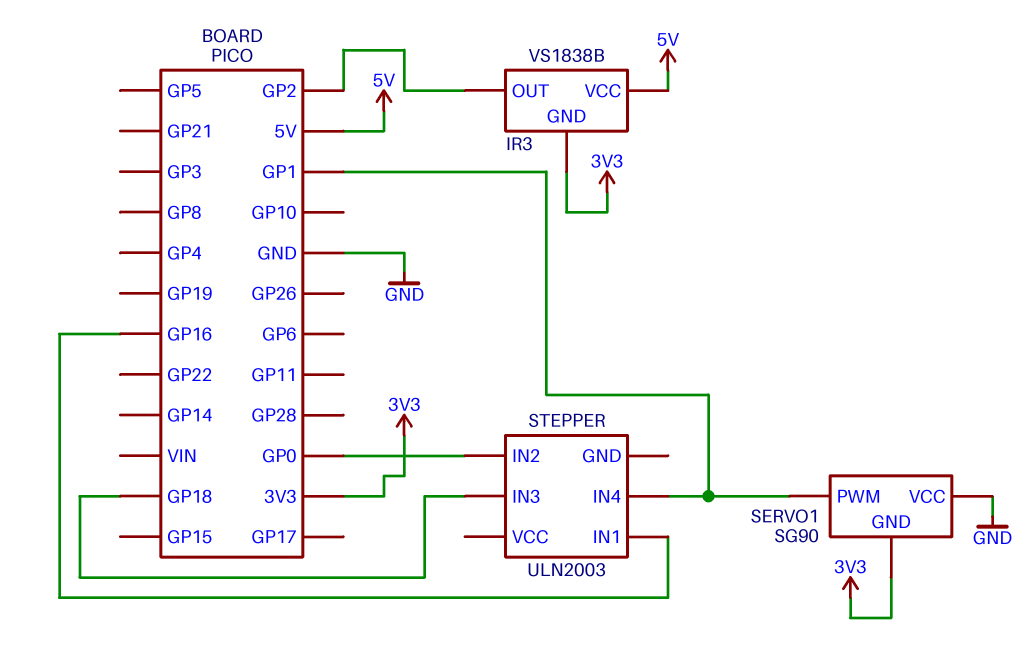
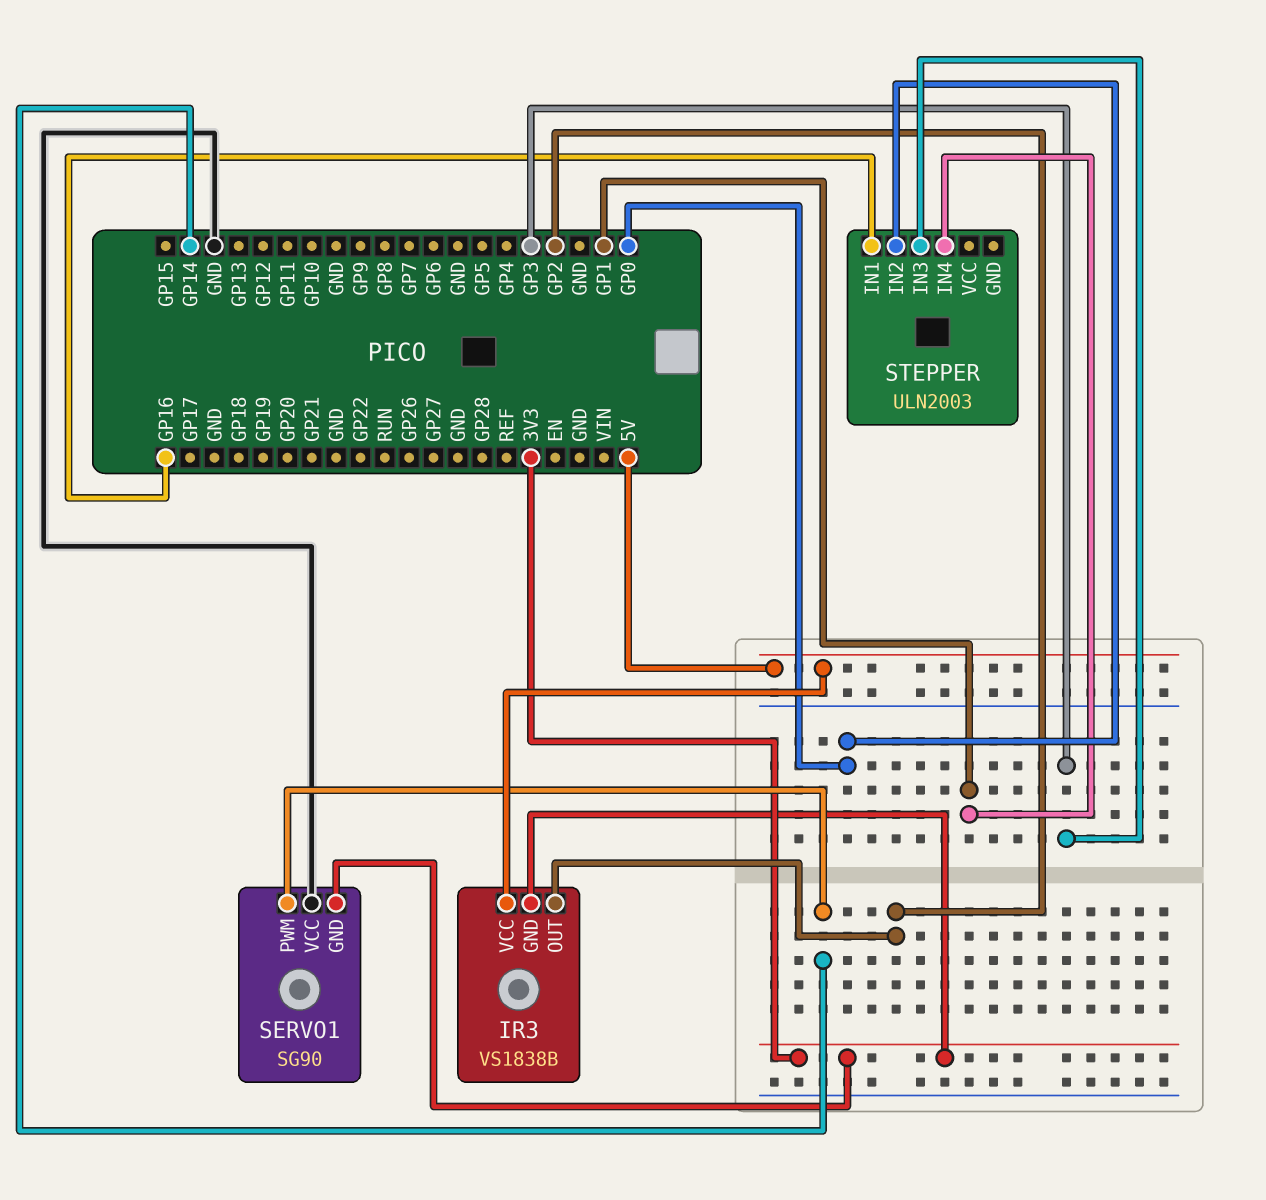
SERVO1 pin PWM: GP1 -> GP14
STEPPER pin IN3: GP18 -> GP3

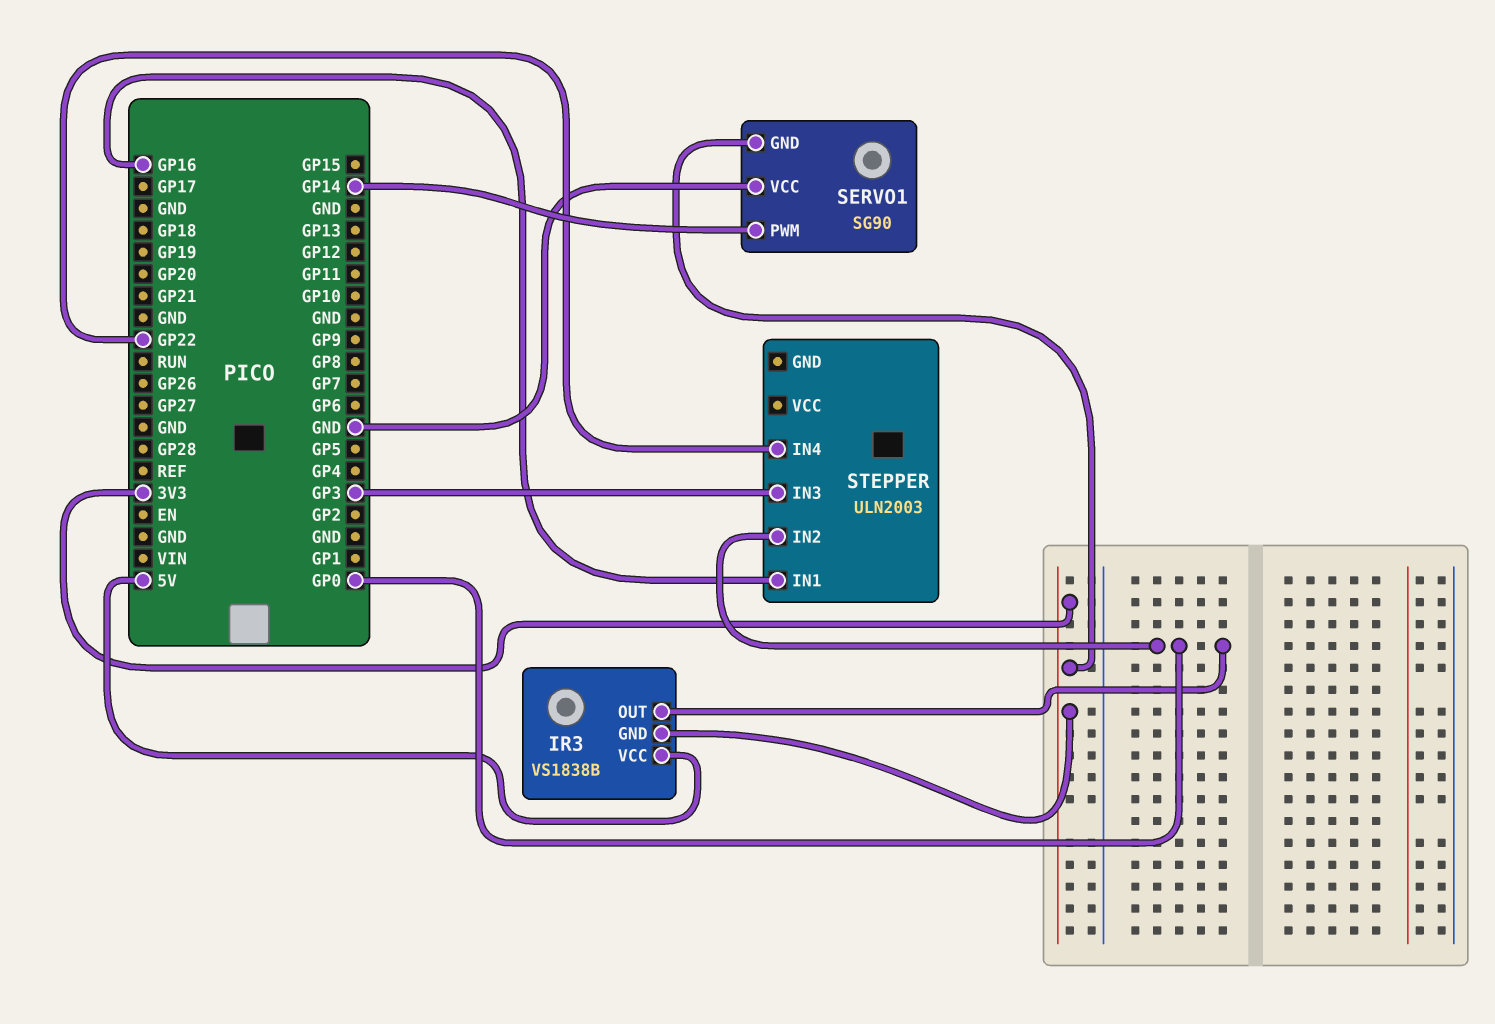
IR3 pin OUT: GP2 -> GP0
STEPPER pin IN4: GP1 -> GP22

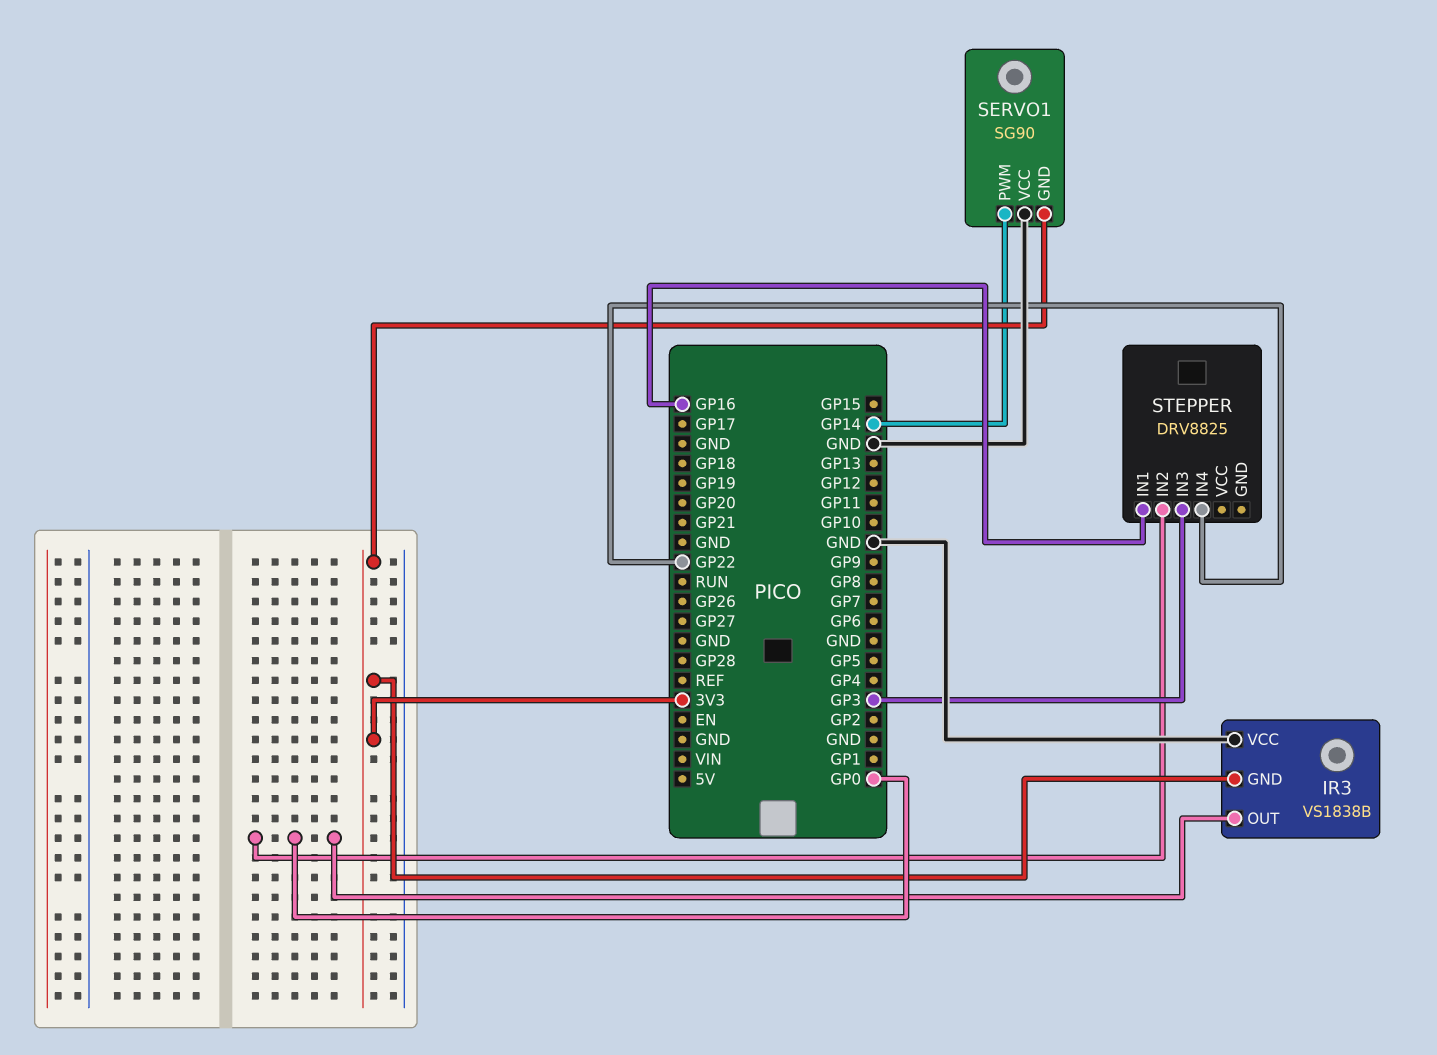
IR3 pin VCC: 5V -> GND
STEPPER: ULN2003 -> DRV8825

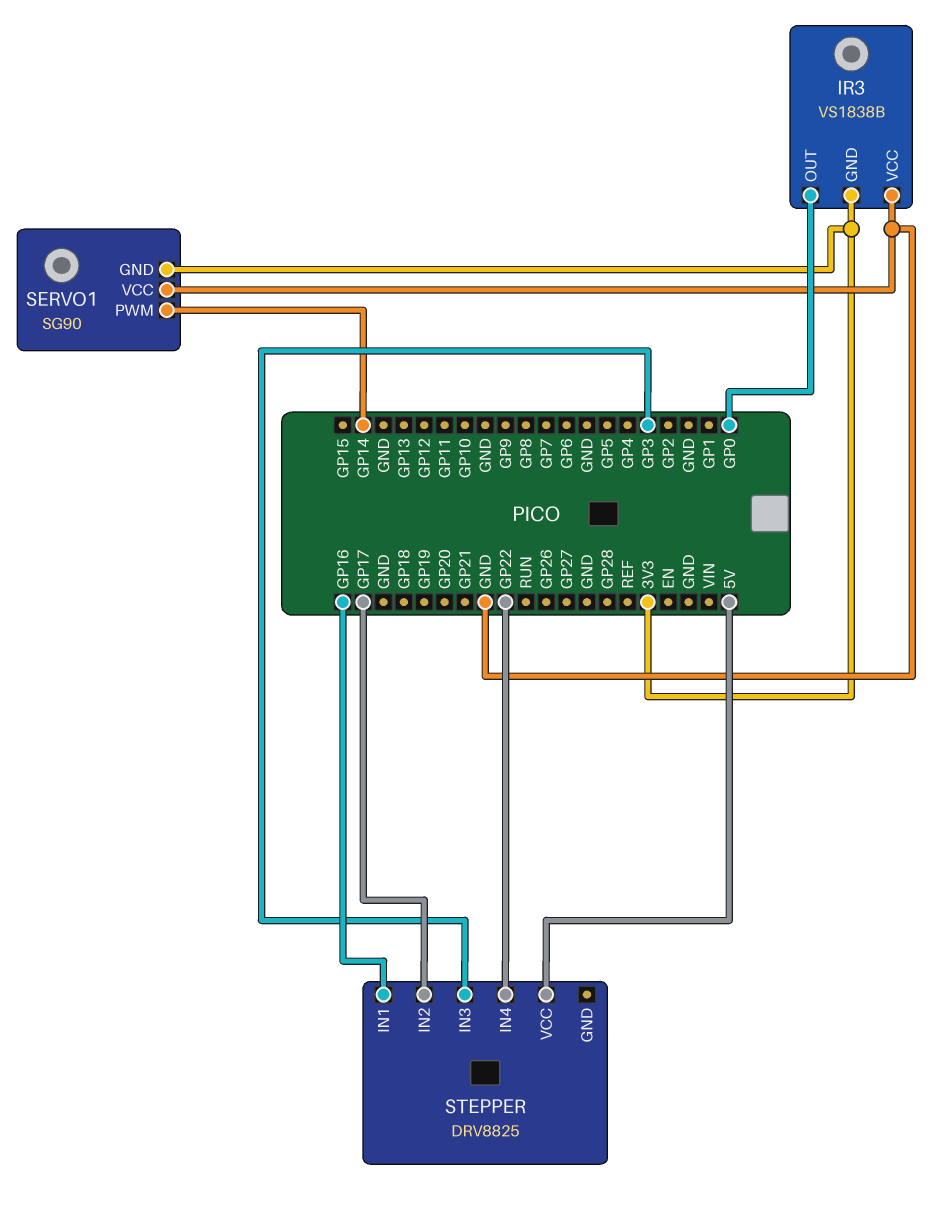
STEPPER pin IN2: GP0 -> GP17
STEPPER pin VCC: none -> 5V

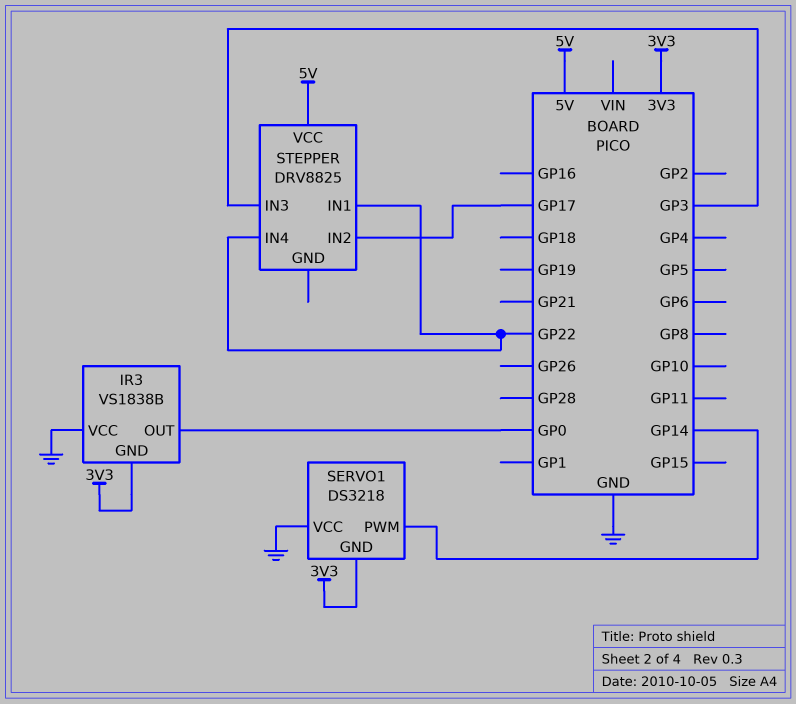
SERVO1: SG90 -> DS3218
STEPPER pin IN1: GP16 -> GP22

